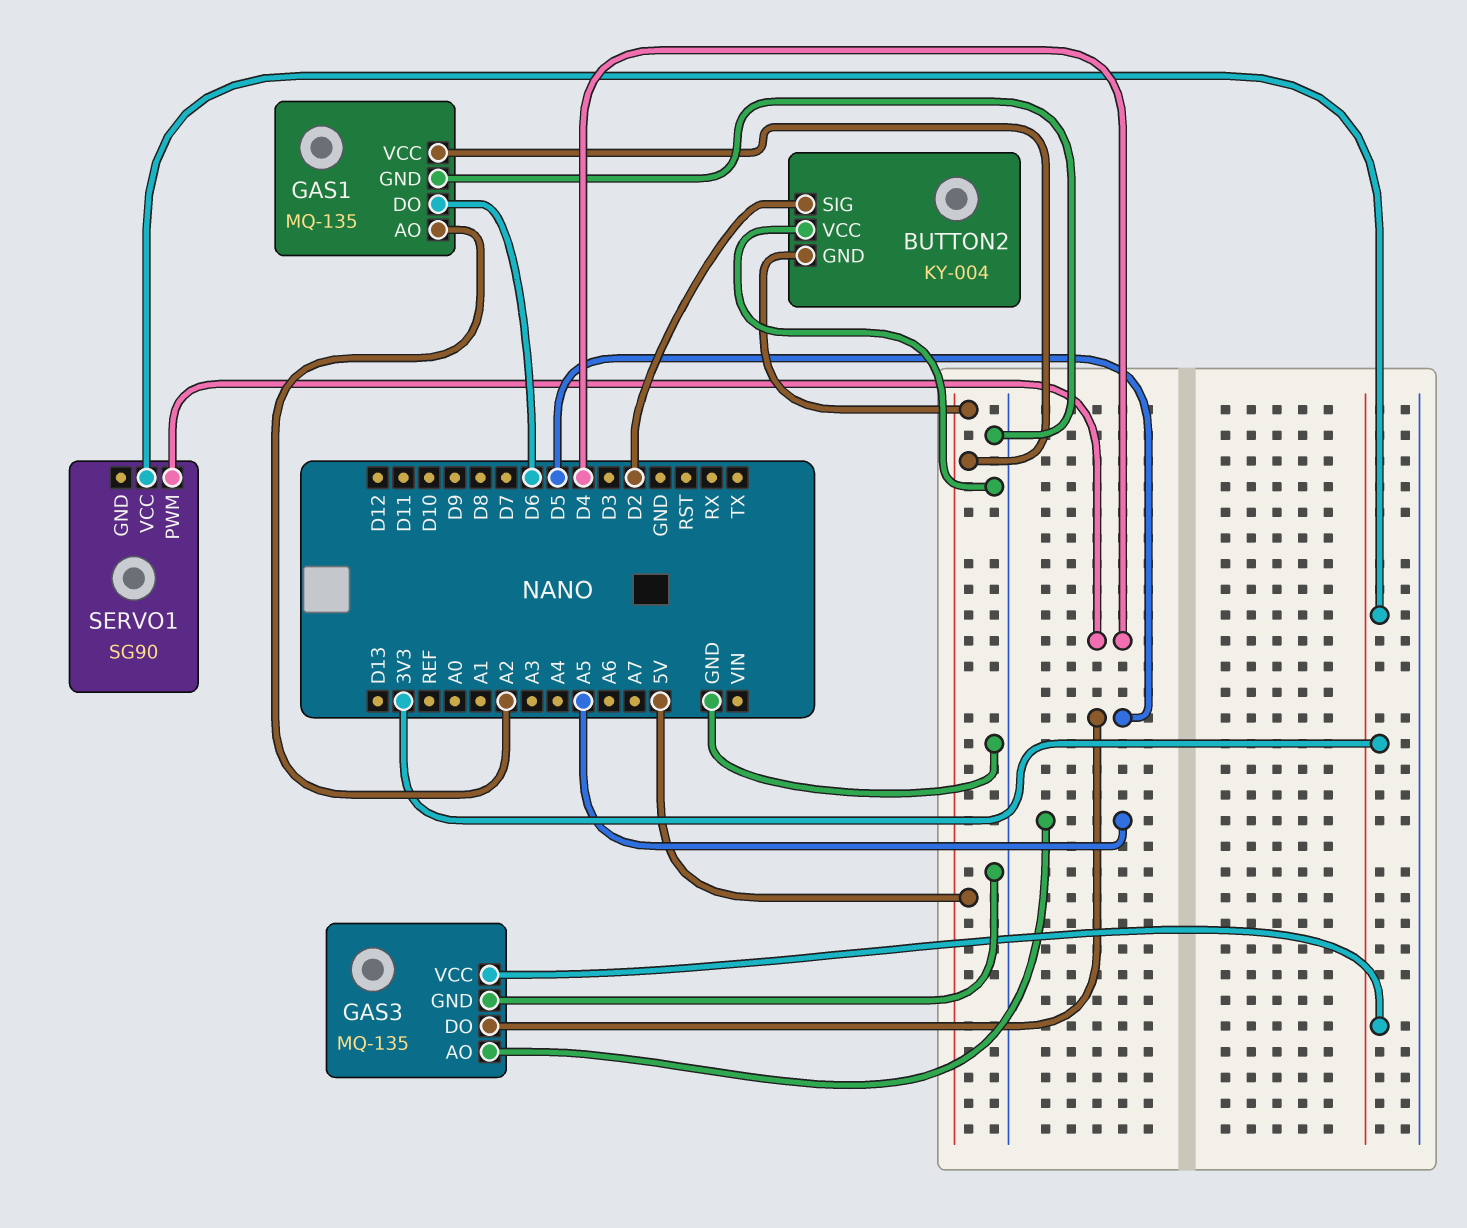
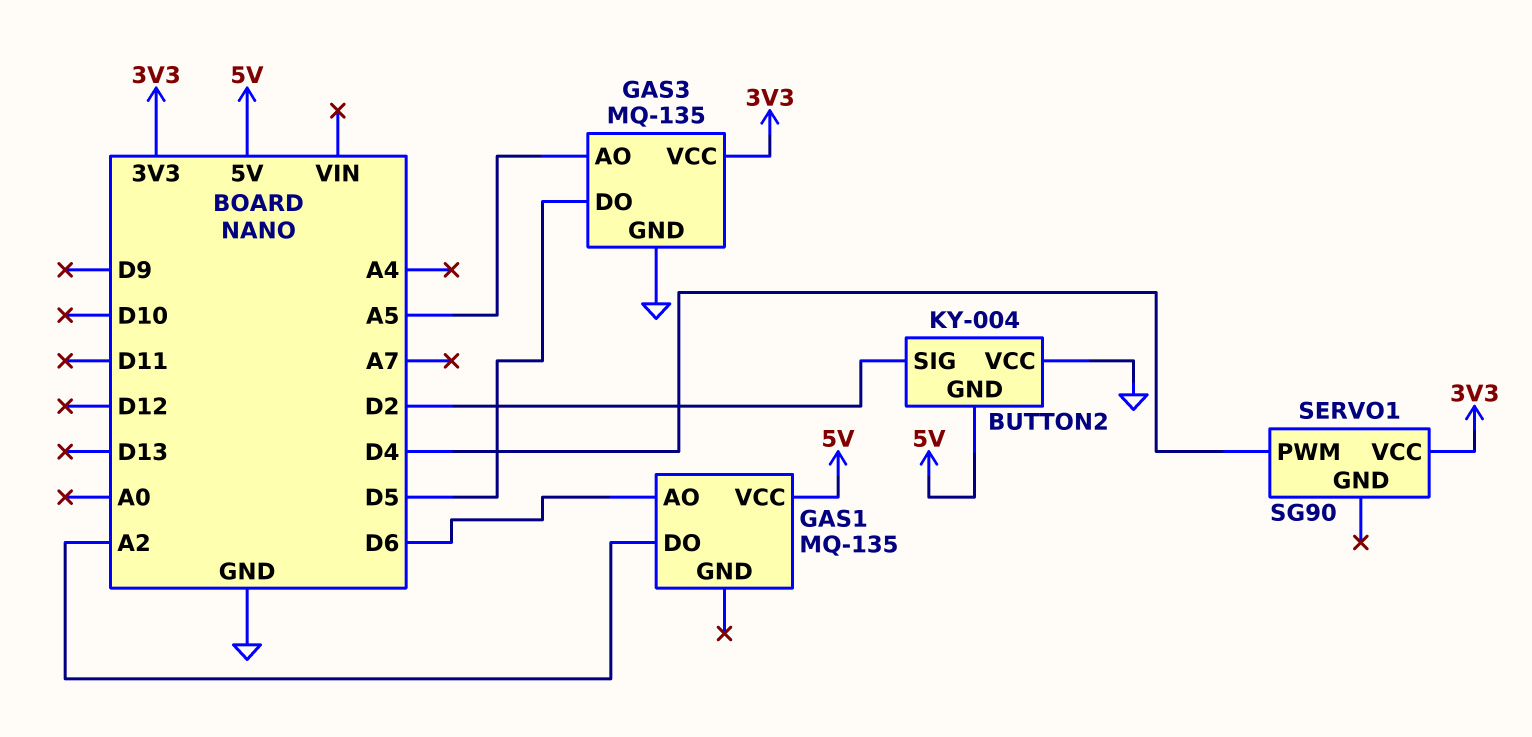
GAS1 pin AO: A2 -> D6
GAS1 pin DO: D6 -> A2
GAS1 pin GND: GND -> none

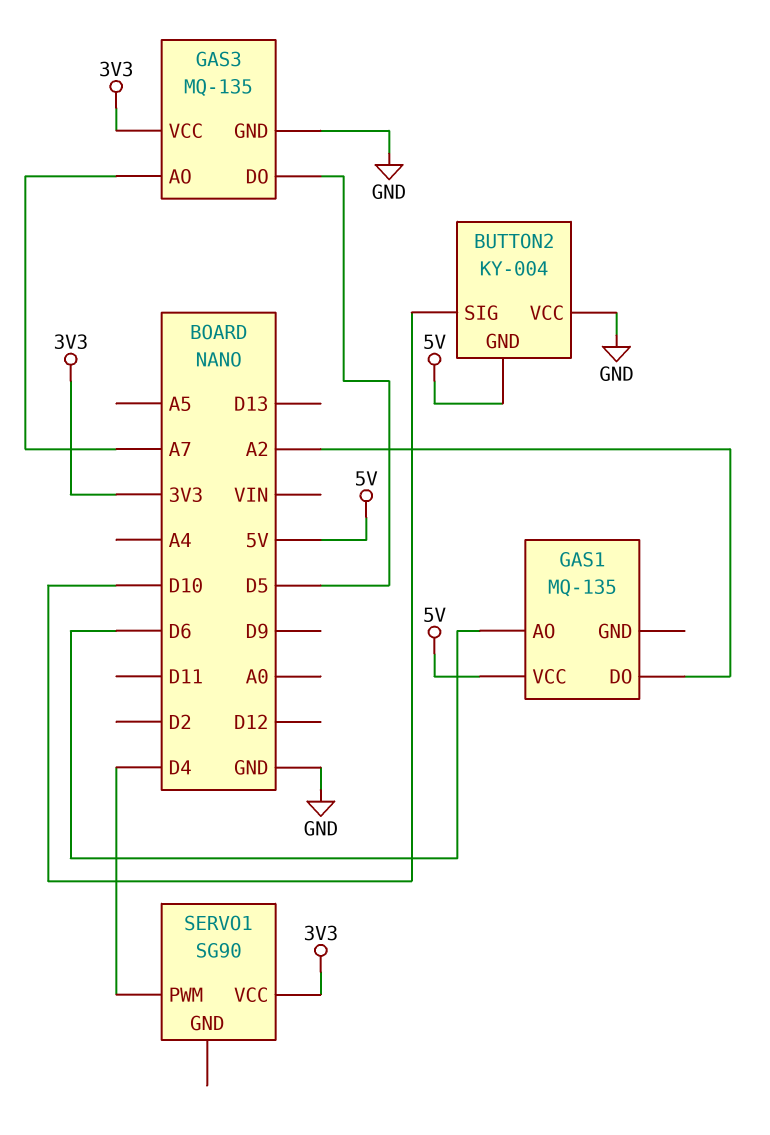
BUTTON2 pin SIG: D2 -> D10
GAS3 pin AO: A5 -> A7

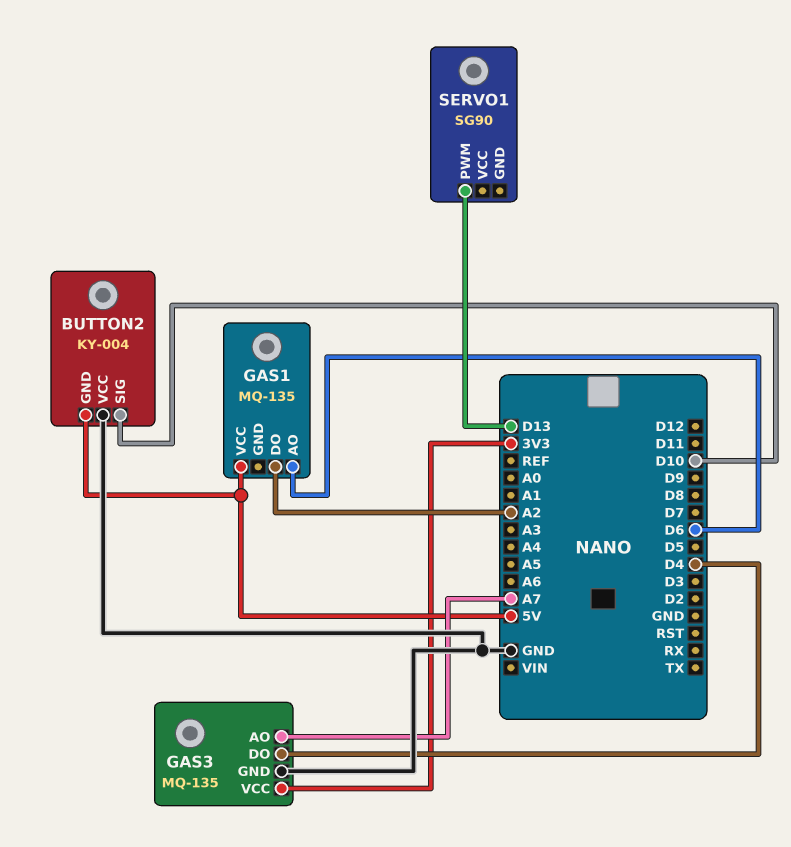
GAS3 pin DO: D5 -> D4
SERVO1 pin PWM: D4 -> D13
SERVO1 pin VCC: 3V3 -> none

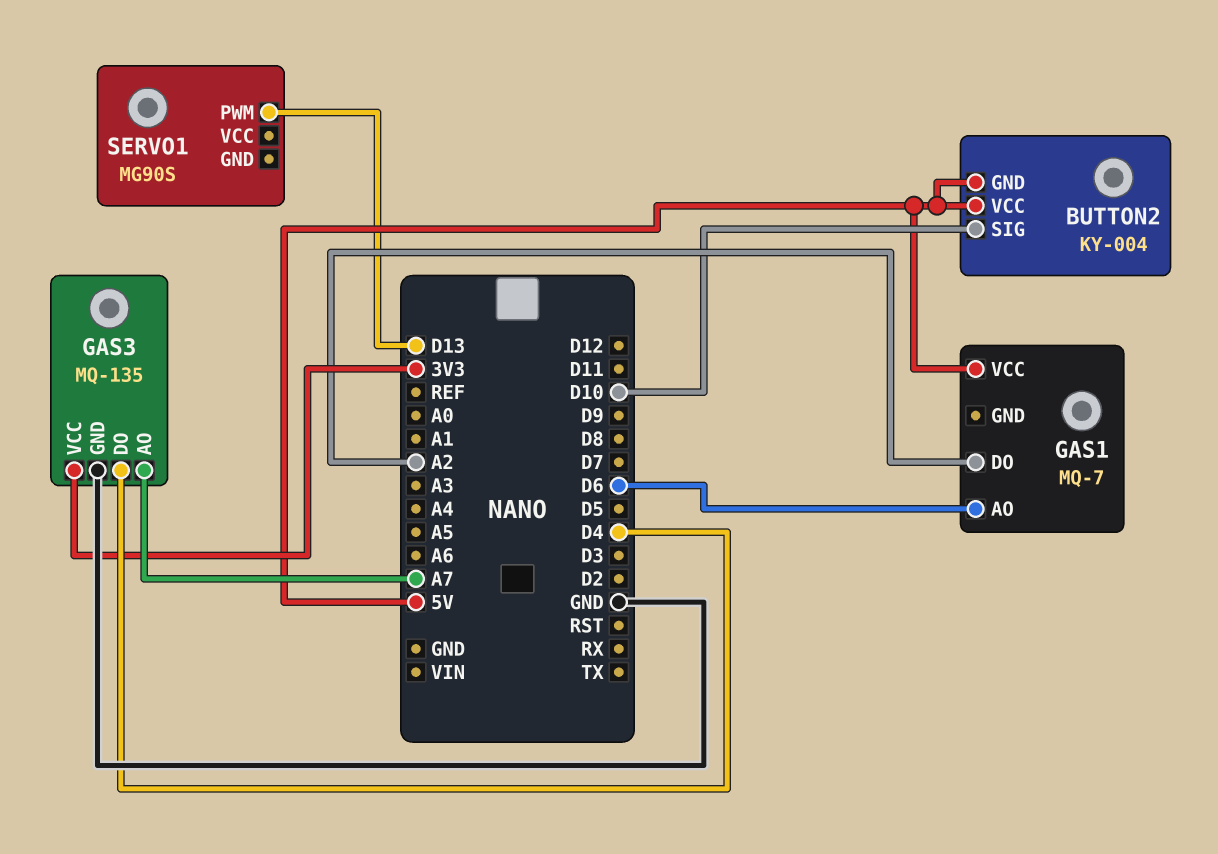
BUTTON2 pin VCC: GND -> 5V
GAS1: MQ-135 -> MQ-7
SERVO1: SG90 -> MG90S

